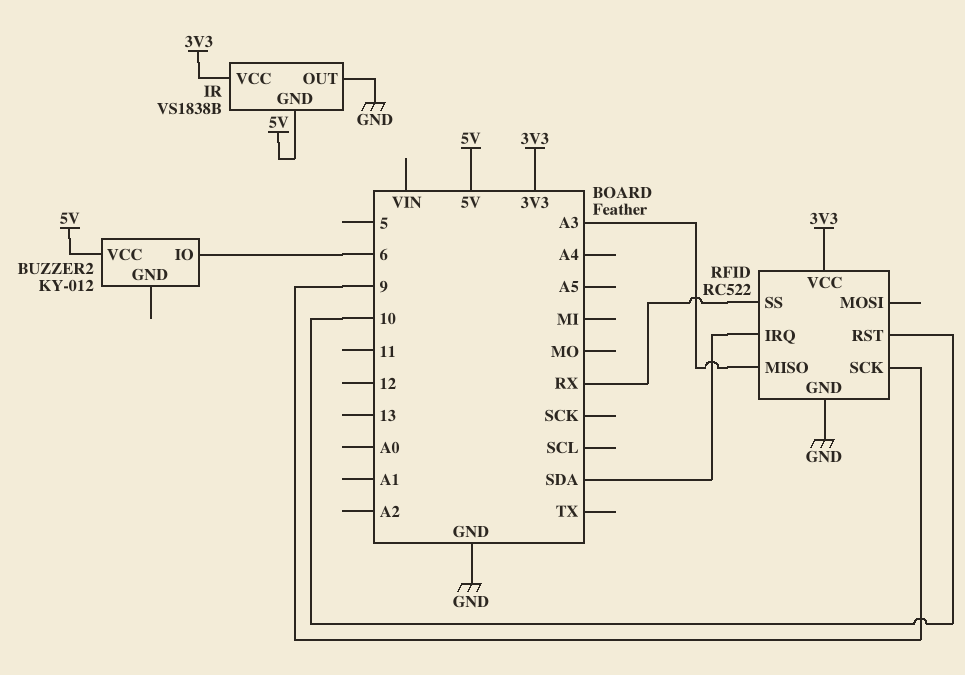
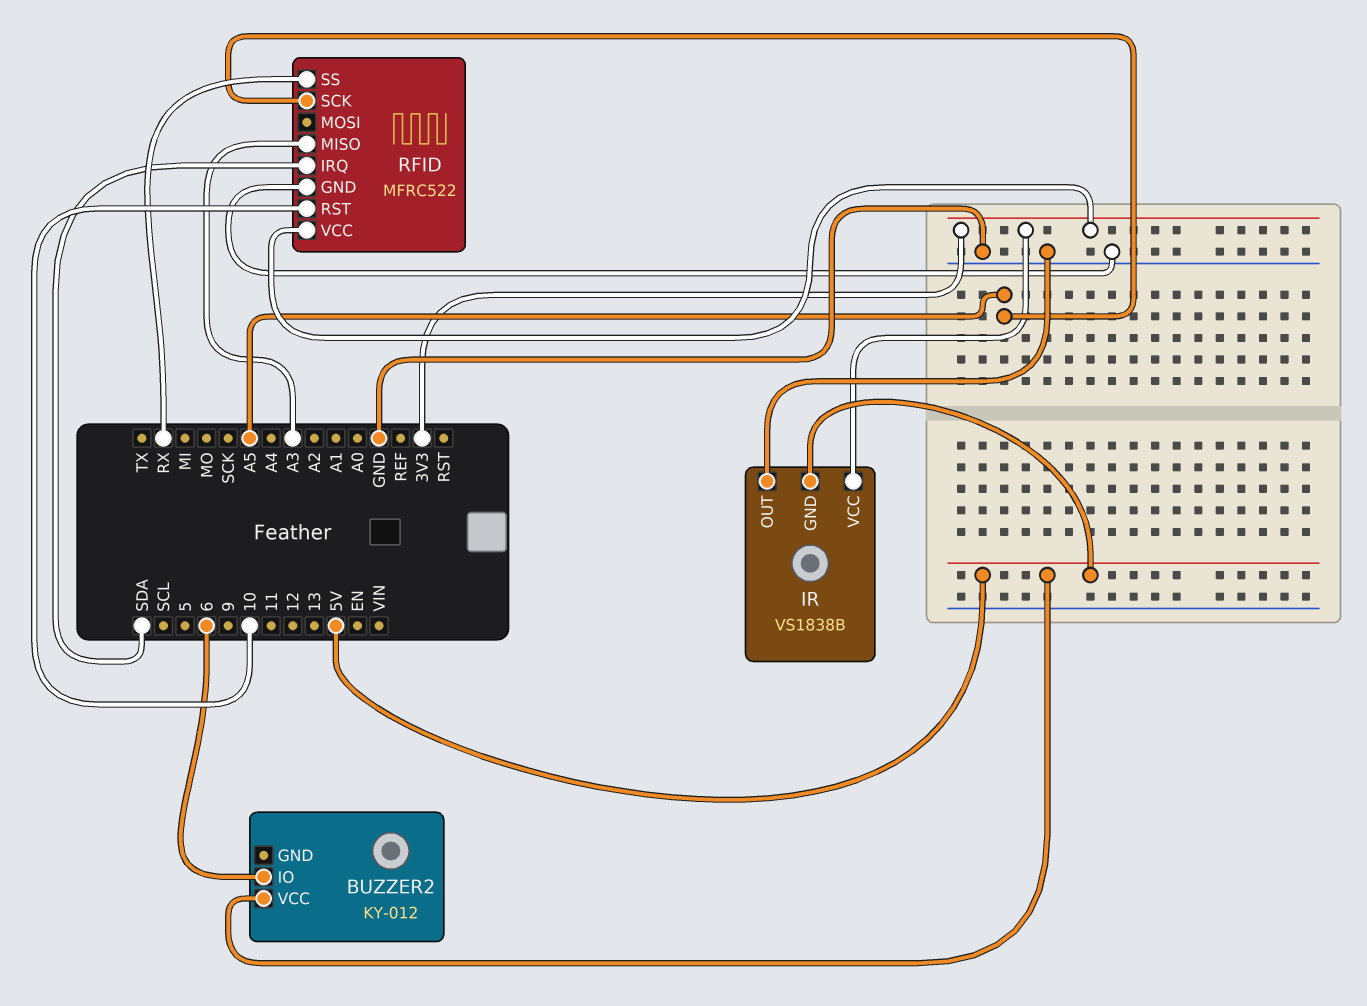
RFID: RC522 -> MFRC522
RFID pin SCK: 9 -> A5

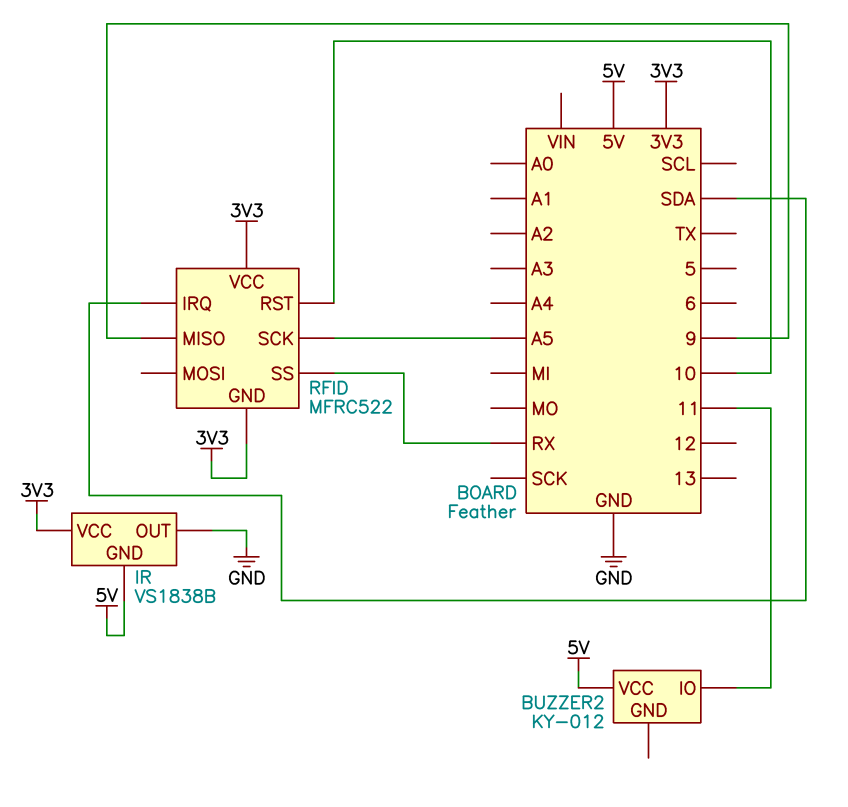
BUZZER2 pin IO: 6 -> 11
RFID pin GND: GND -> 3V3
RFID pin MISO: A3 -> 9

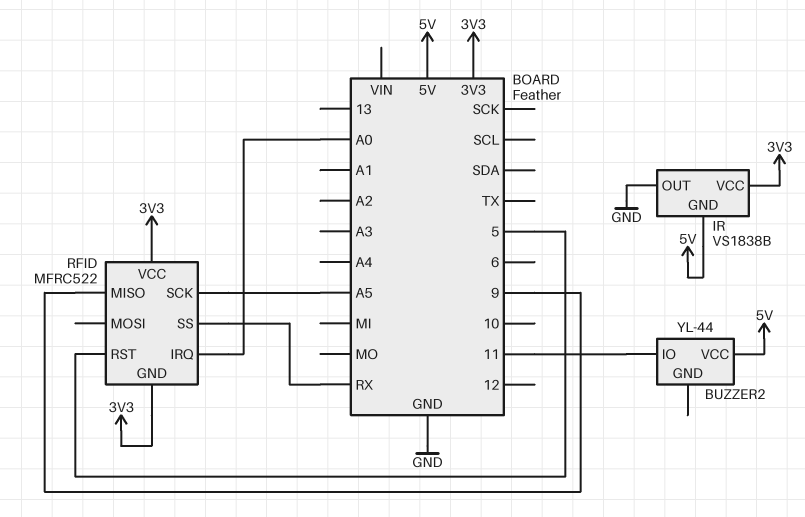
BUZZER2: KY-012 -> YL-44
RFID pin IRQ: SDA -> A0
RFID pin RST: 10 -> 5

